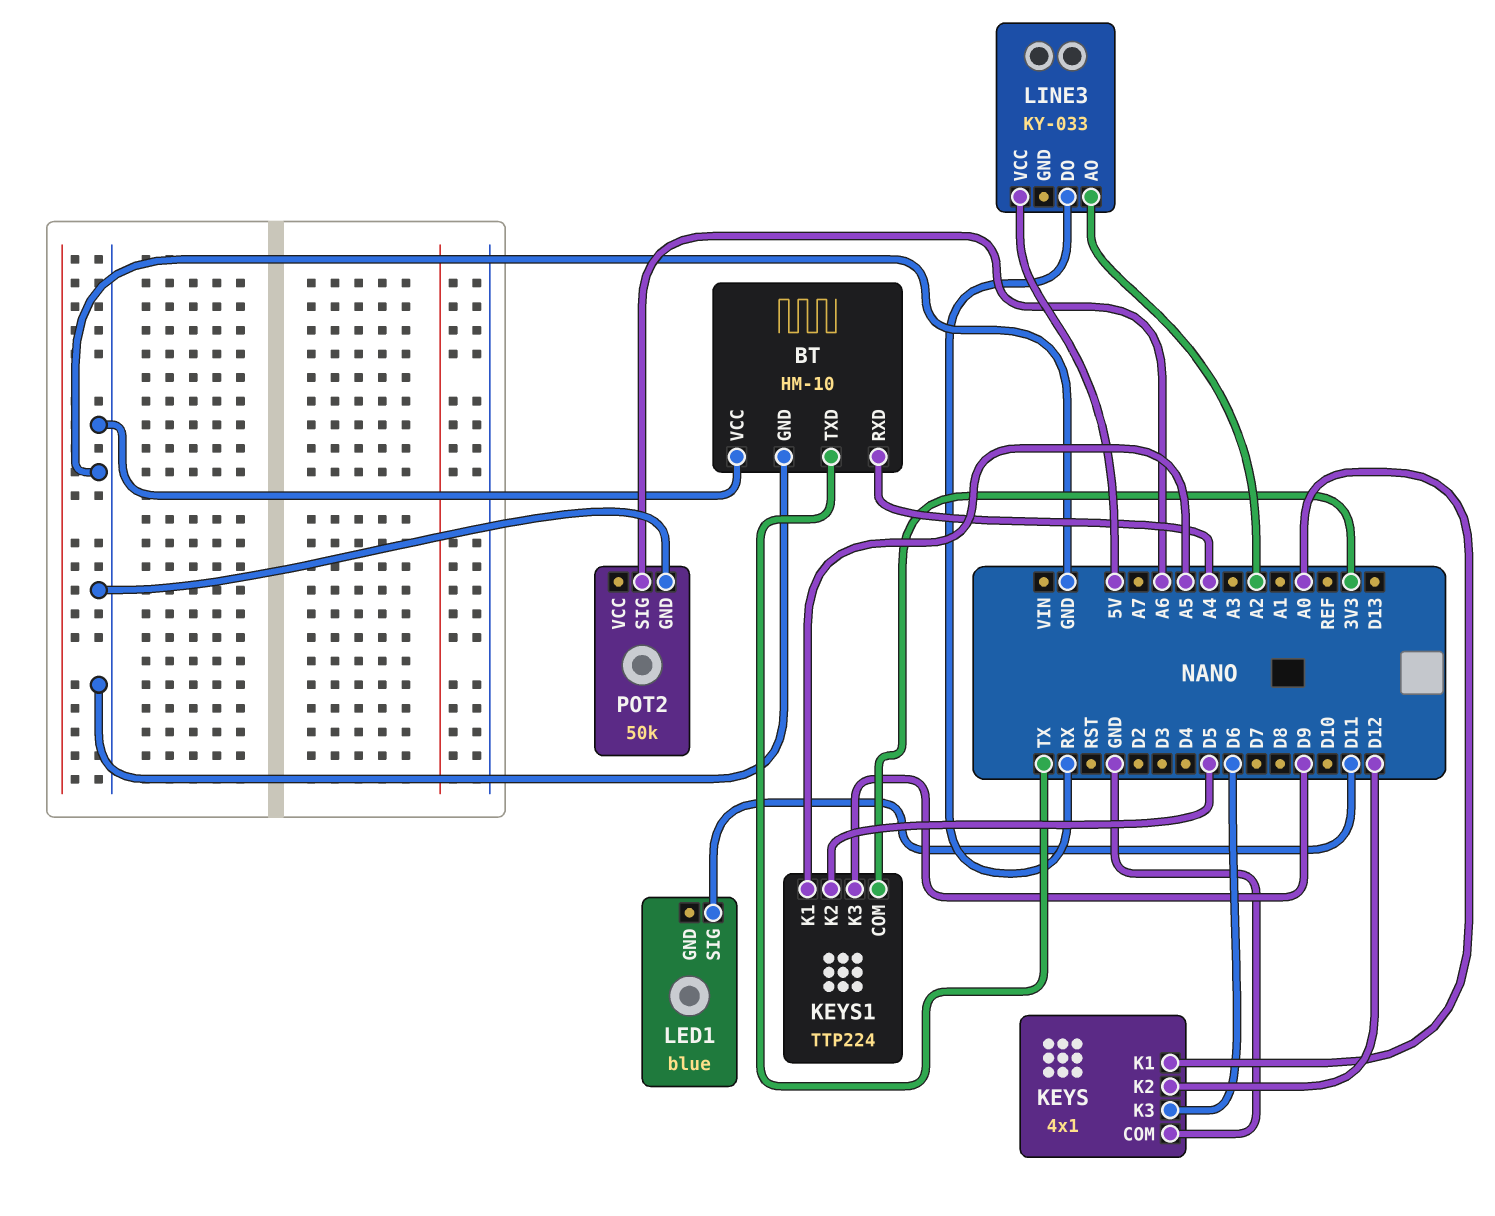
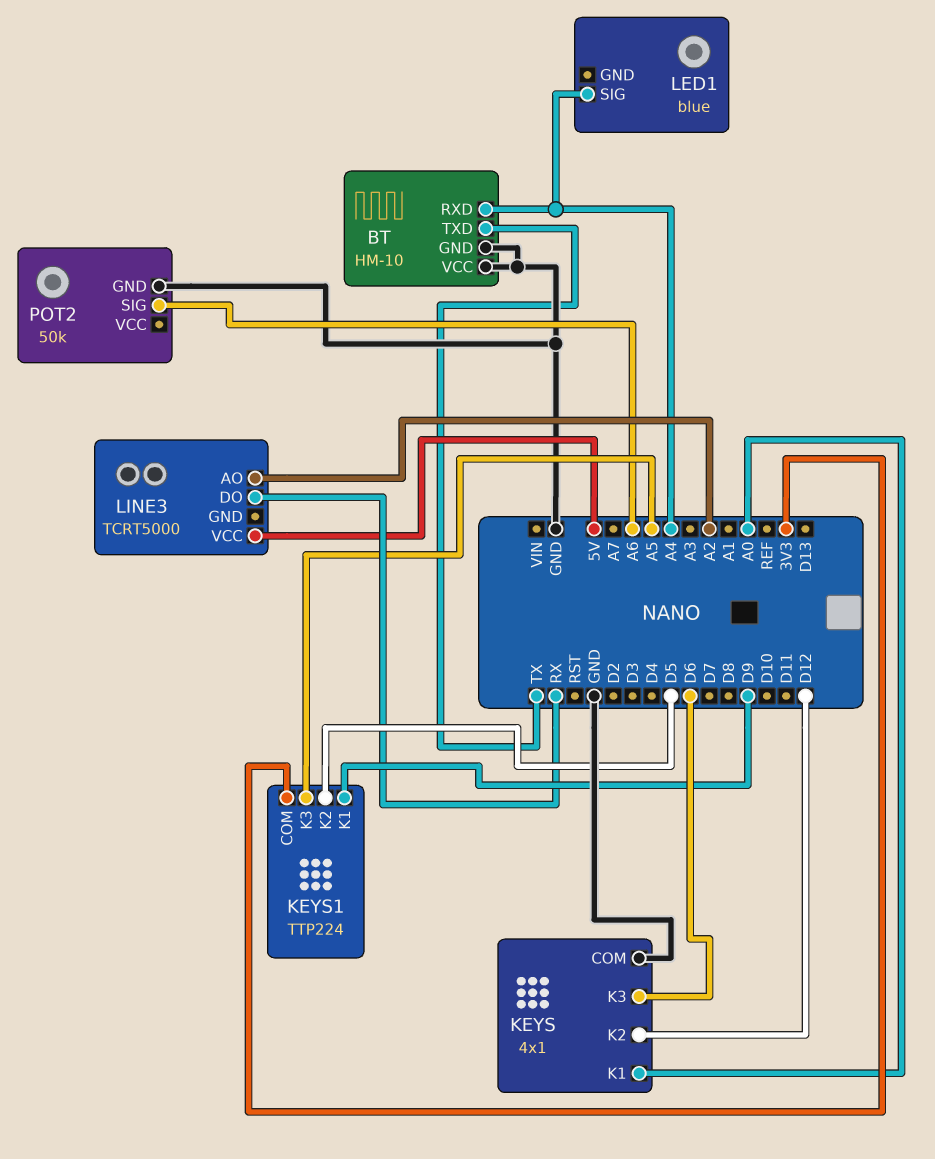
KEYS1 pin K1: A5 -> D9
KEYS1 pin K3: D9 -> A5
LED1 pin SIG: D11 -> A4
LINE3: KY-033 -> TCRT5000

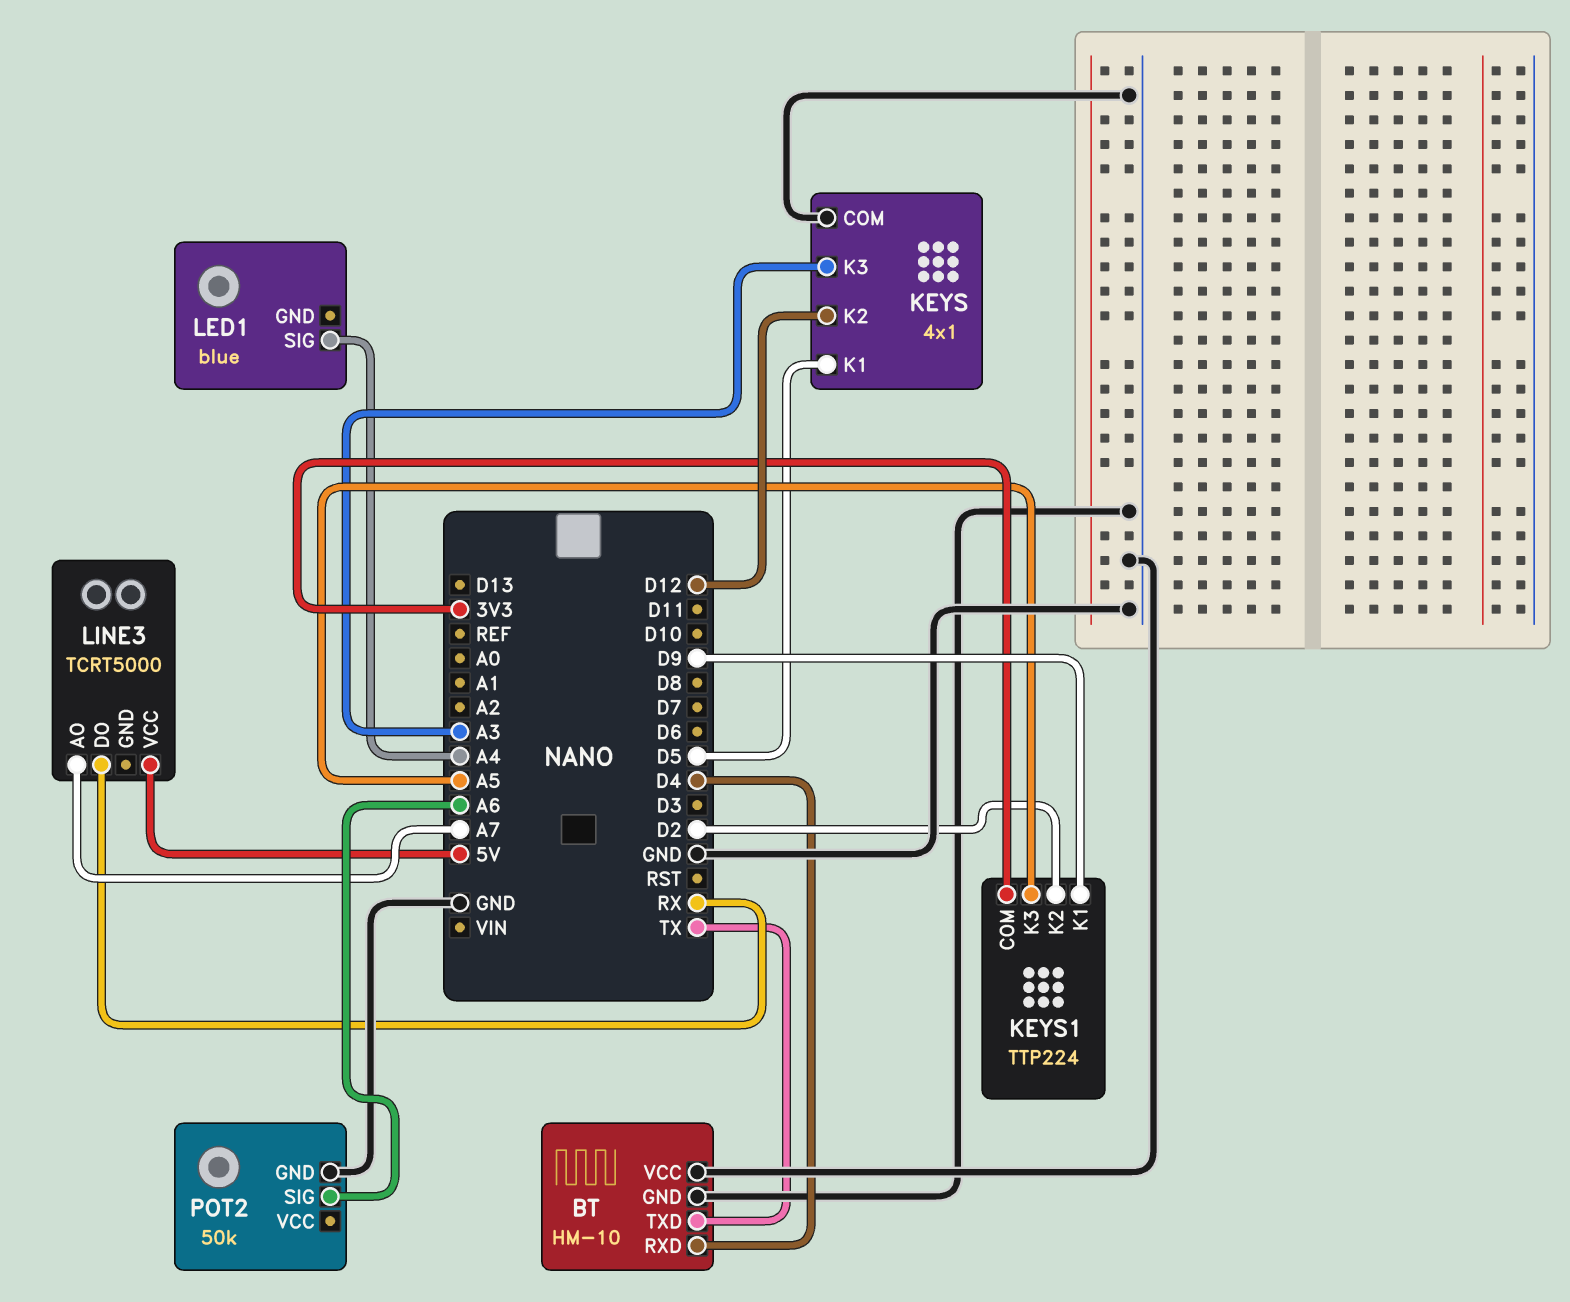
BT pin RXD: A4 -> D4
KEYS pin K1: A0 -> D5
KEYS pin K3: D6 -> A3
KEYS1 pin K2: D5 -> D2
LINE3 pin AO: A2 -> A7

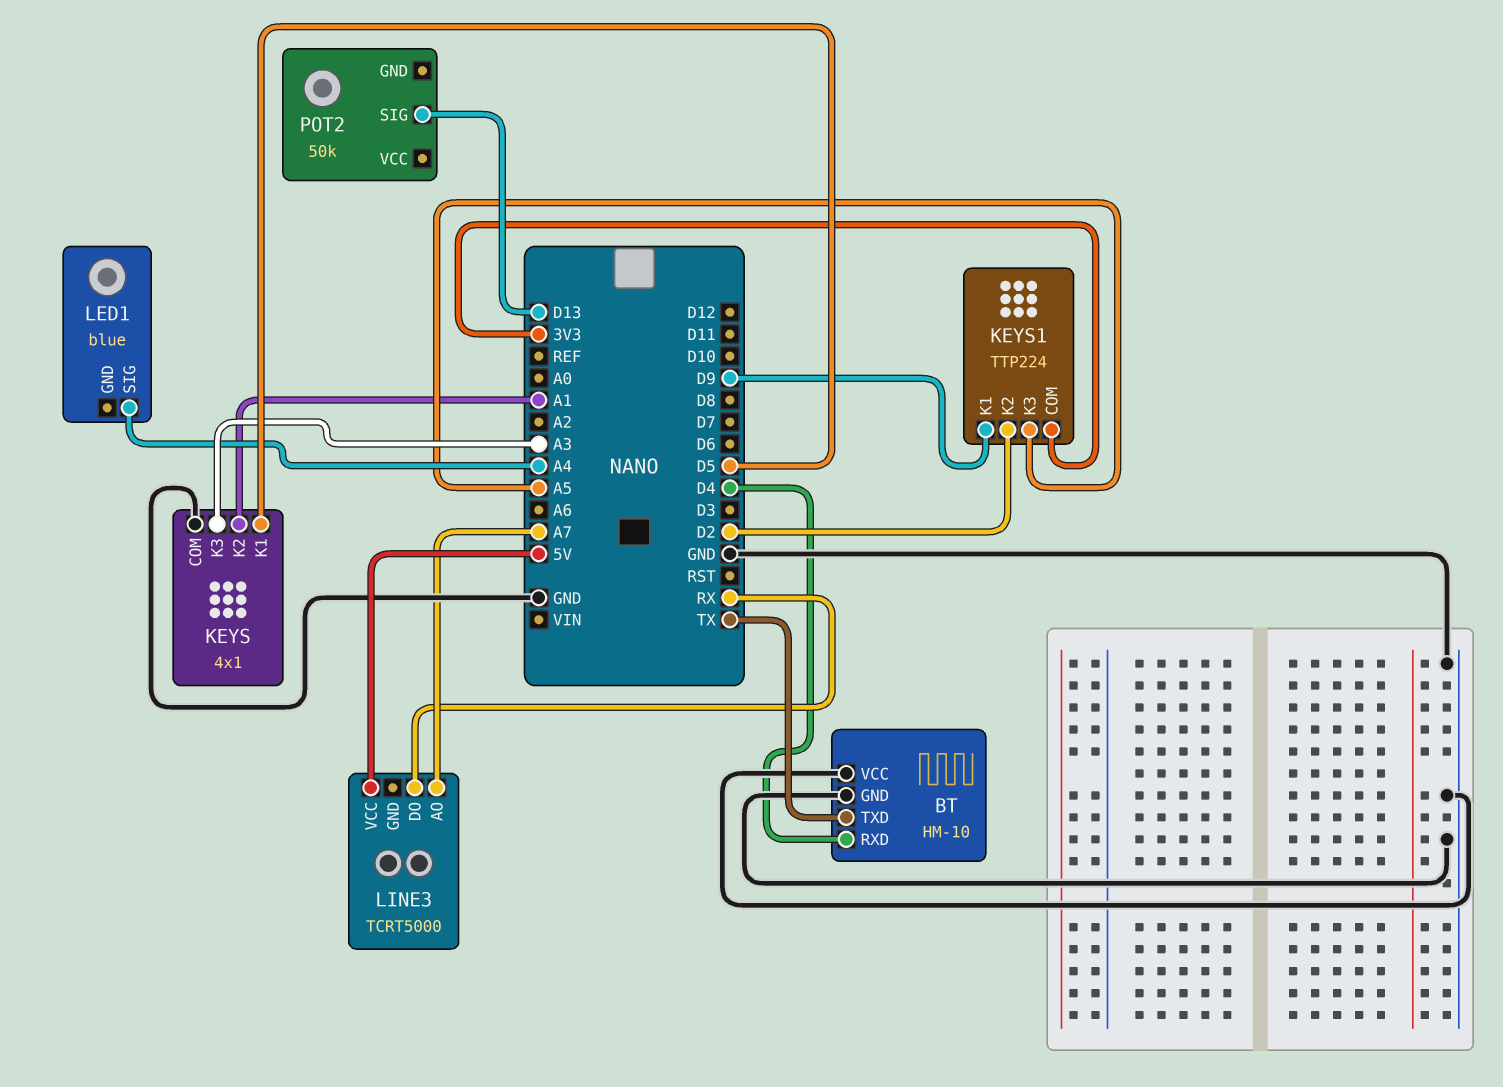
KEYS pin K2: D12 -> A1
POT2 pin GND: GND -> none
POT2 pin SIG: A6 -> D13

